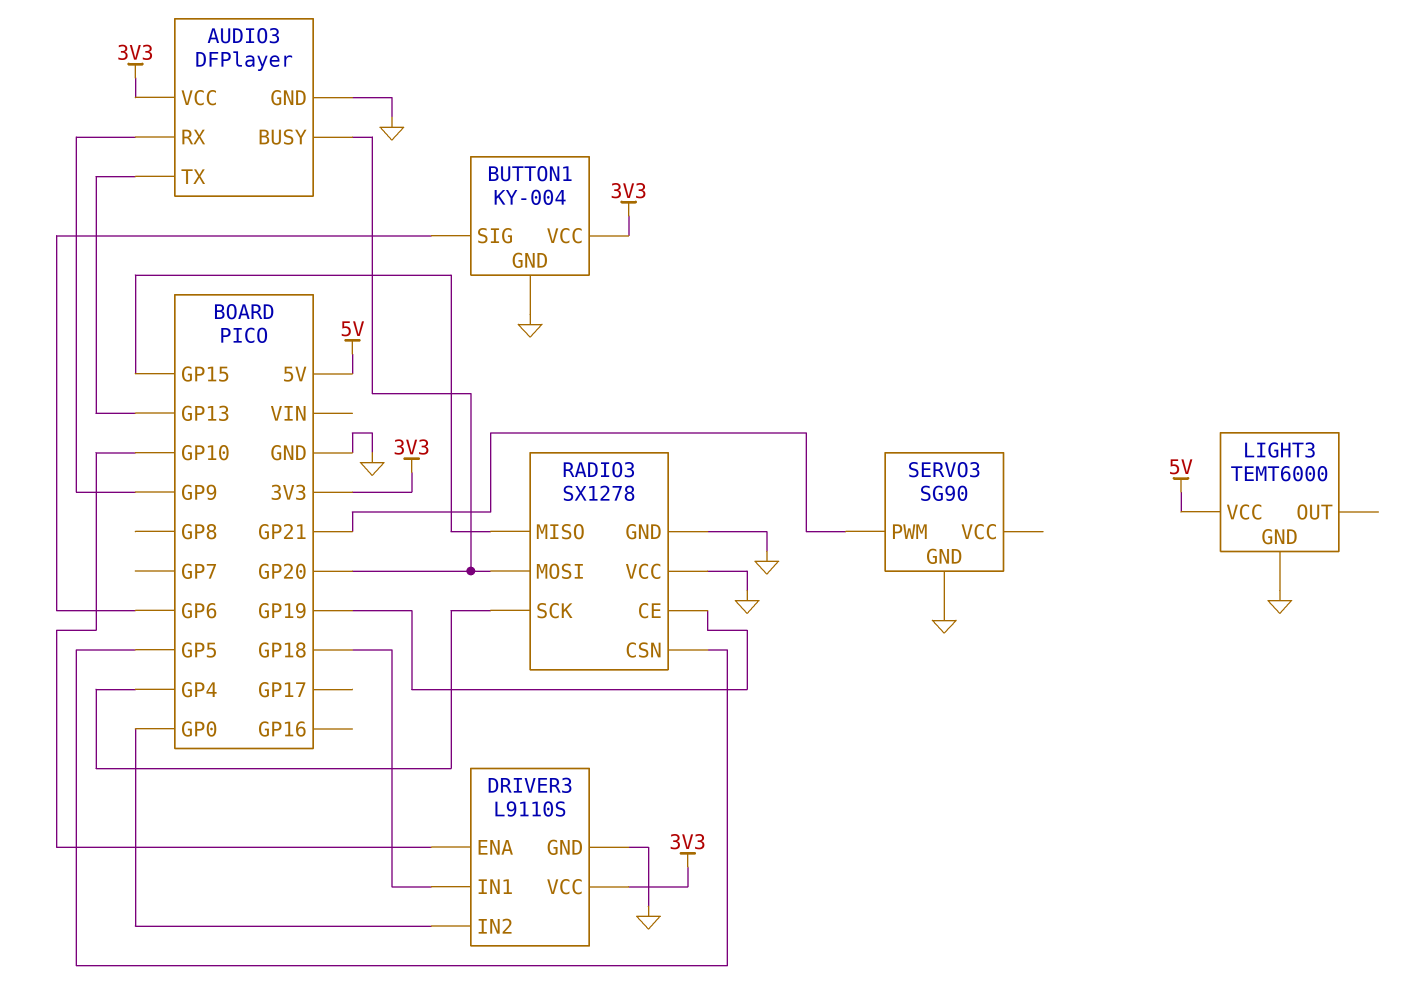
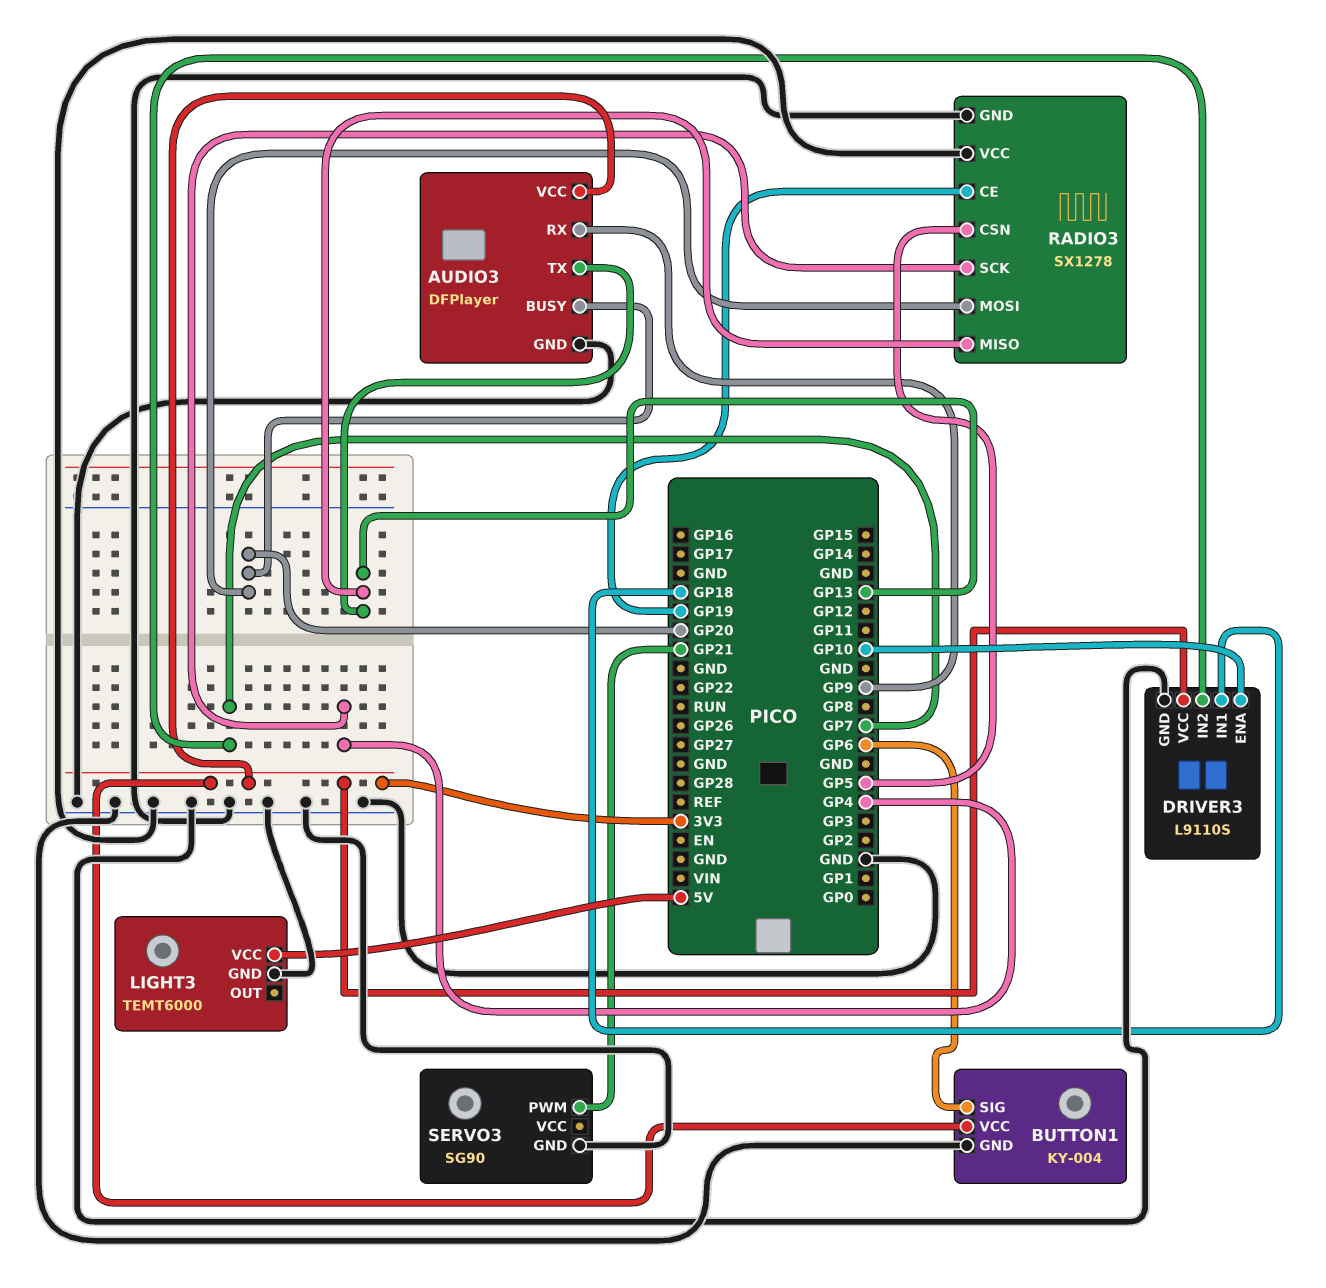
DRIVER3 pin IN2: GP0 -> GP7
RADIO3 pin MISO: GP15 -> GP13

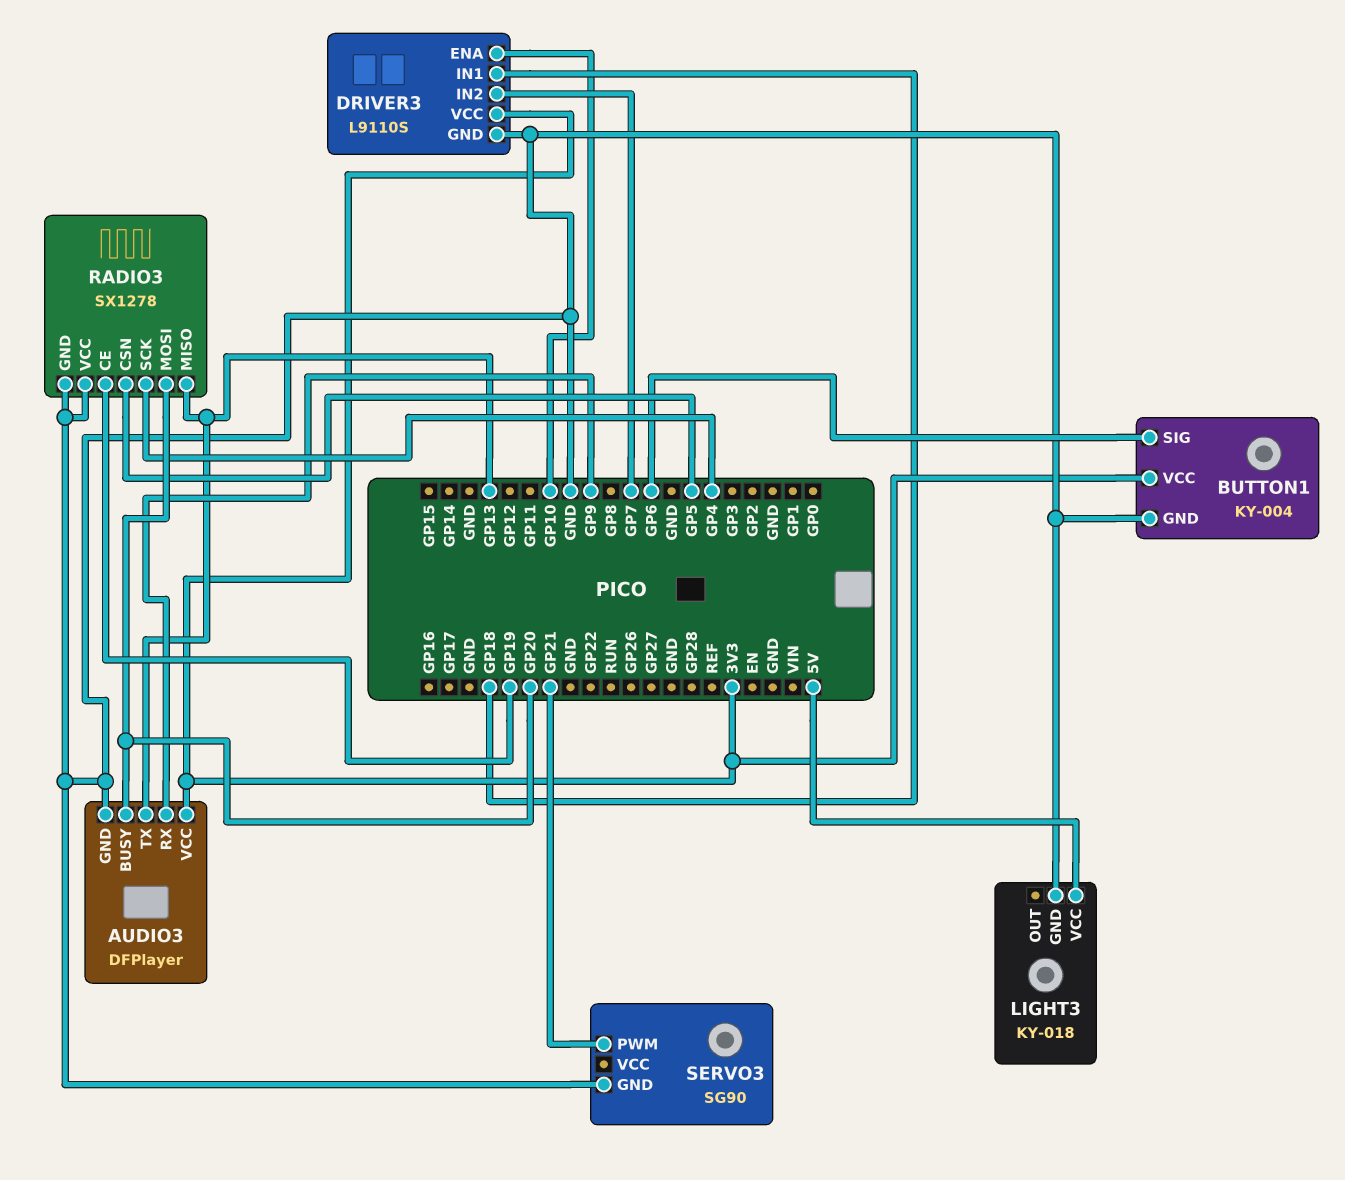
LIGHT3: TEMT6000 -> KY-018

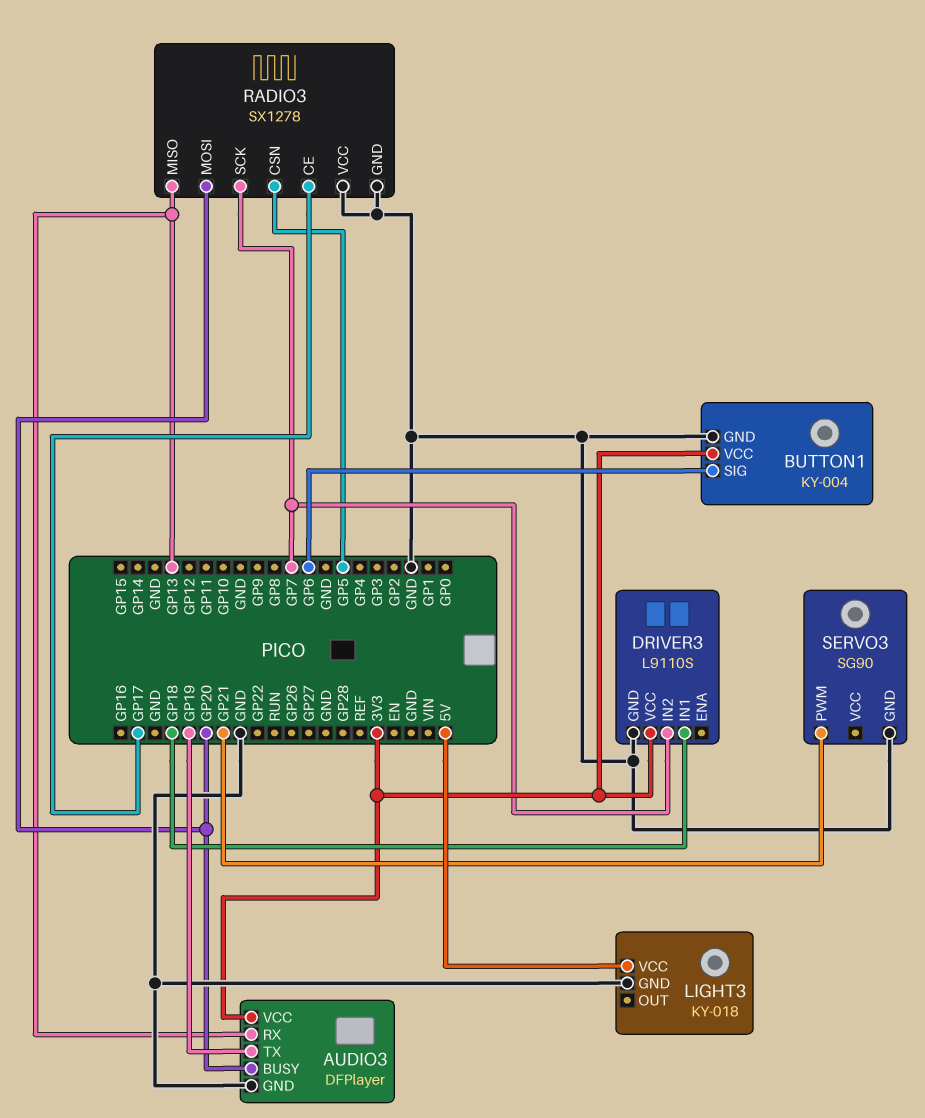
AUDIO3 pin RX: GP9 -> GP13
AUDIO3 pin TX: GP13 -> GP19
DRIVER3 pin ENA: GP10 -> none
RADIO3 pin CE: GP19 -> GP17
RADIO3 pin SCK: GP4 -> GP7

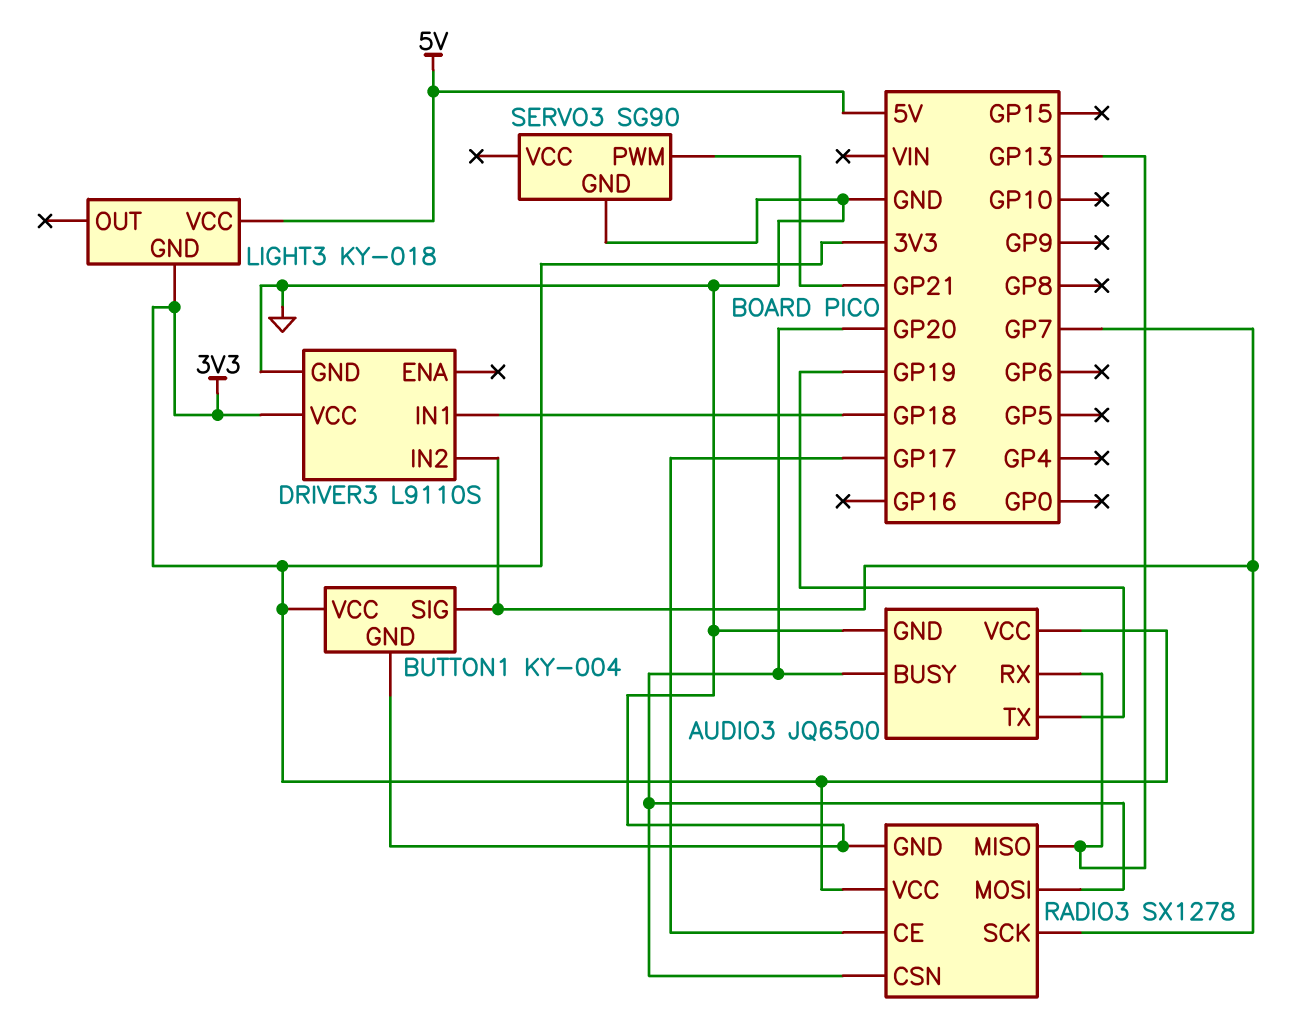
AUDIO3: DFPlayer -> JQ6500
BUTTON1 pin SIG: GP6 -> GP7
LIGHT3 pin GND: GND -> 3V3
RADIO3 pin CSN: GP5 -> GP20
RADIO3 pin VCC: GND -> 3V3

